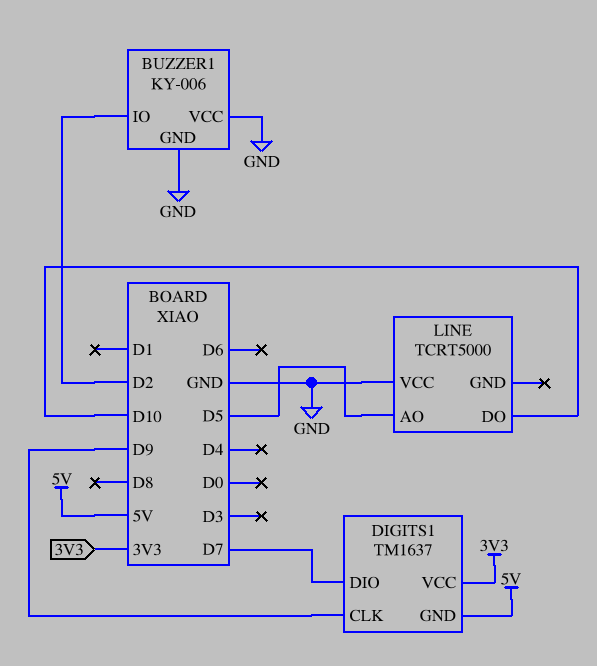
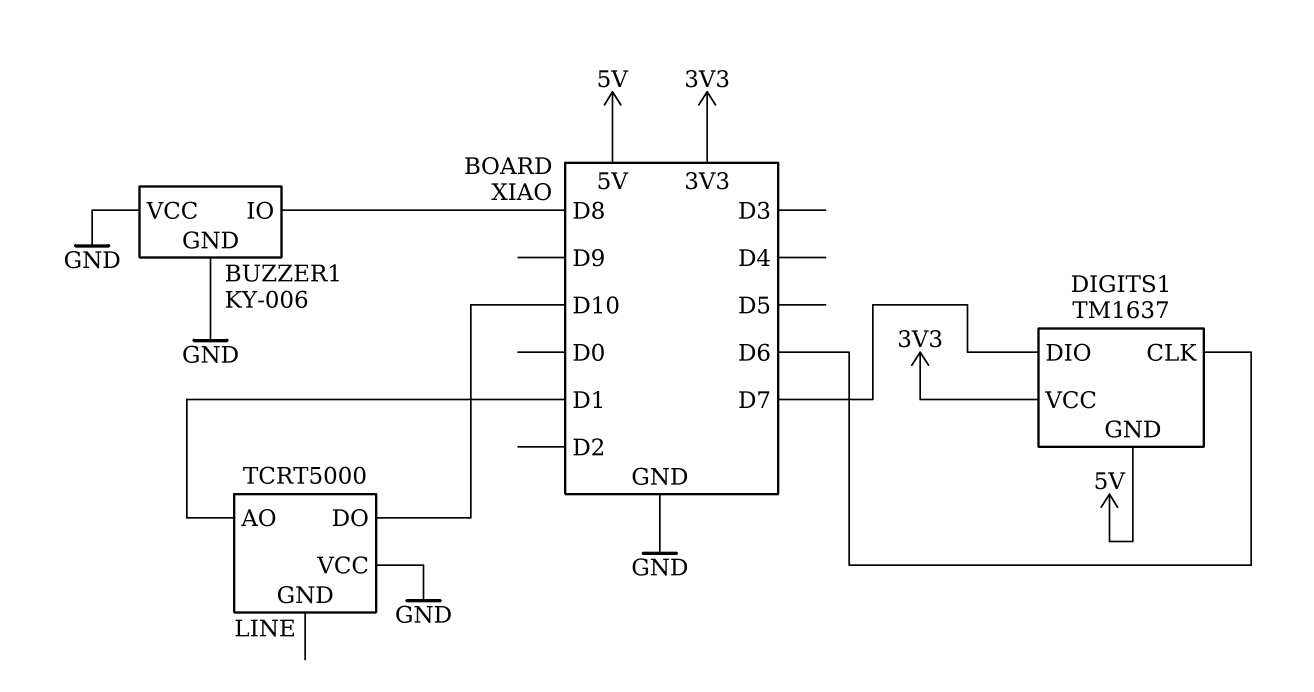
BUZZER1 pin IO: D2 -> D8
DIGITS1 pin CLK: D9 -> D6
LINE pin AO: D5 -> D1

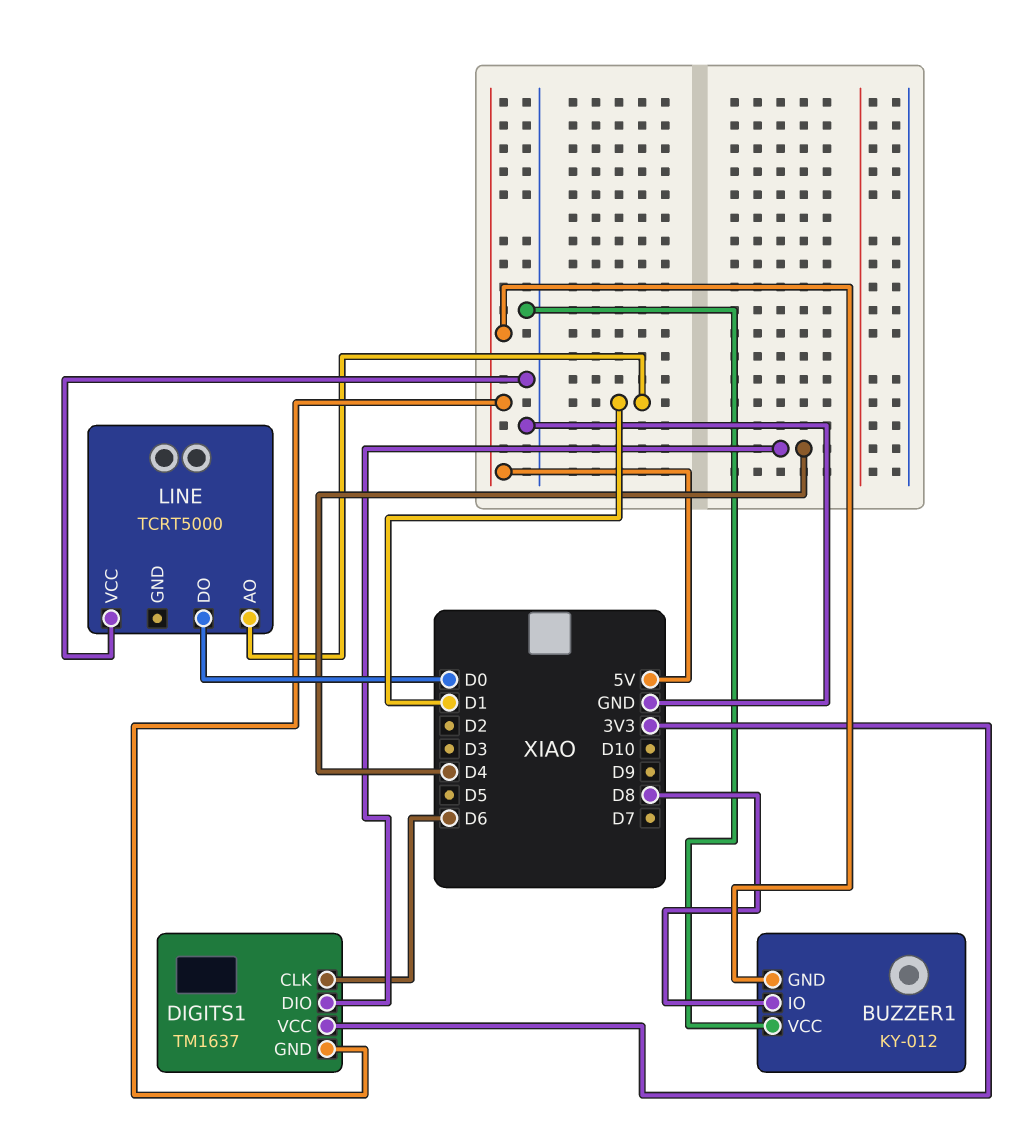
BUZZER1: KY-006 -> KY-012
BUZZER1 pin GND: GND -> 5V
DIGITS1 pin DIO: D7 -> D4
LINE pin DO: D10 -> D0

